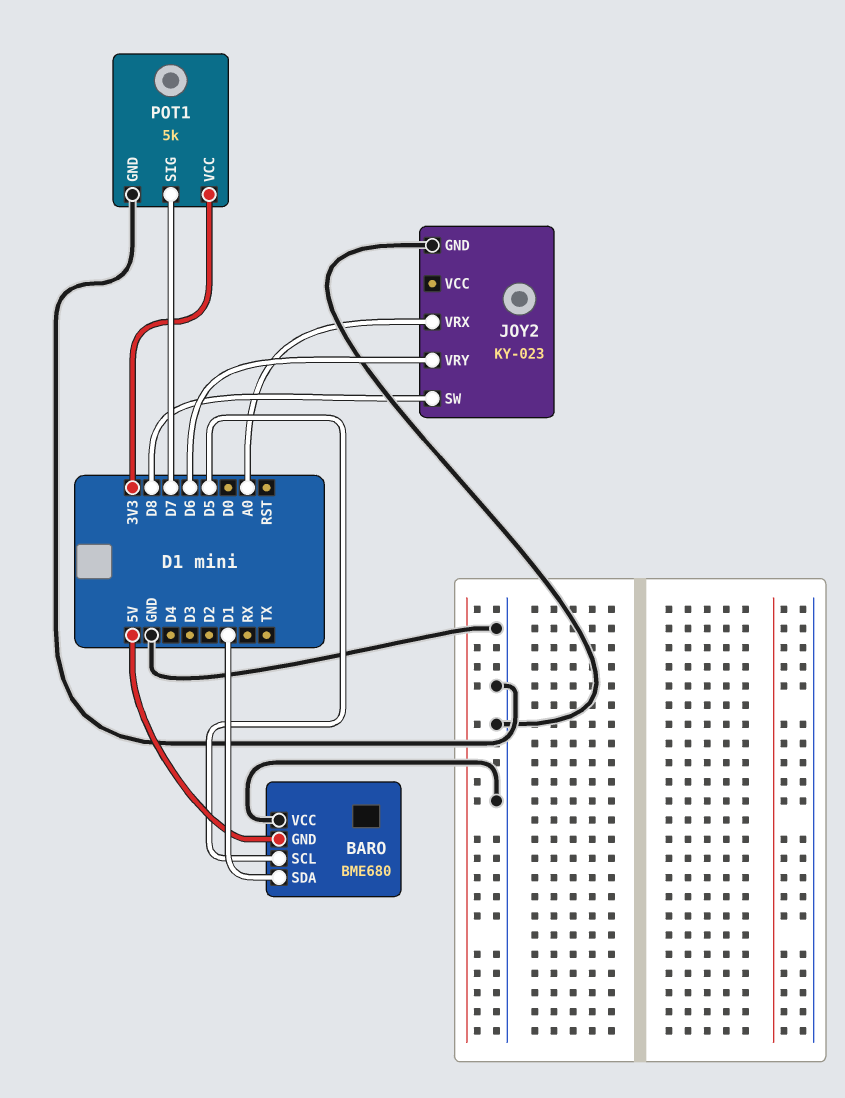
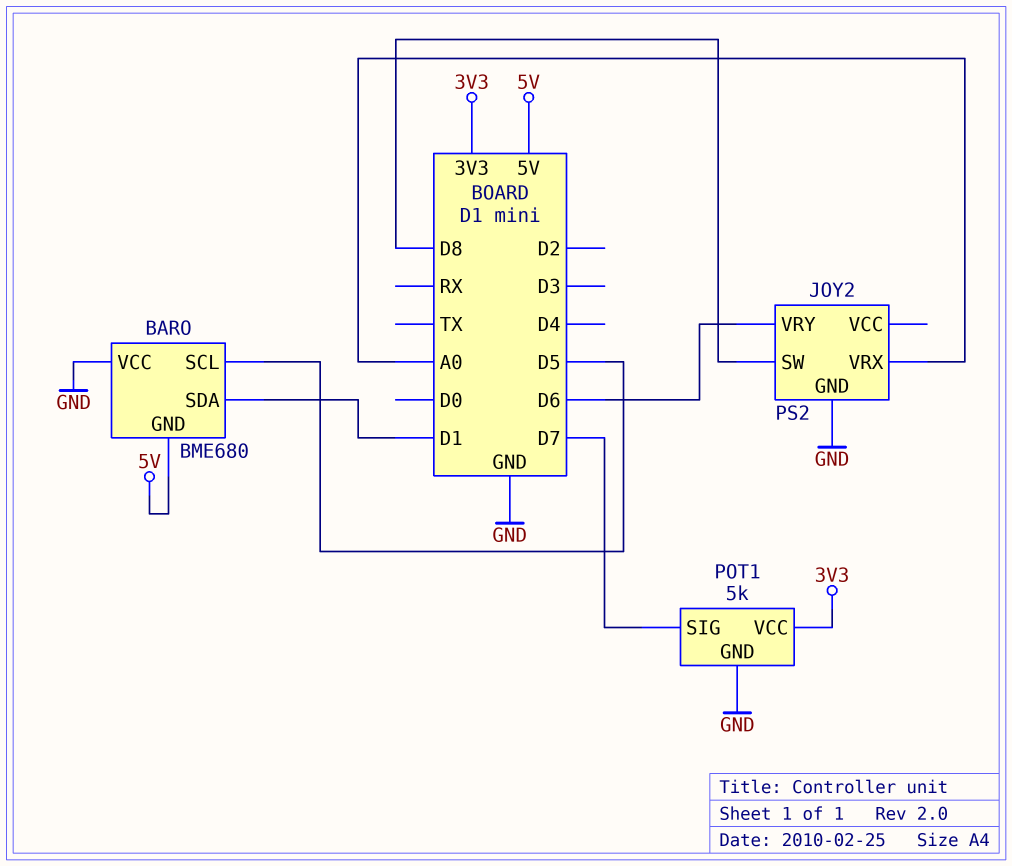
JOY2: KY-023 -> PS2

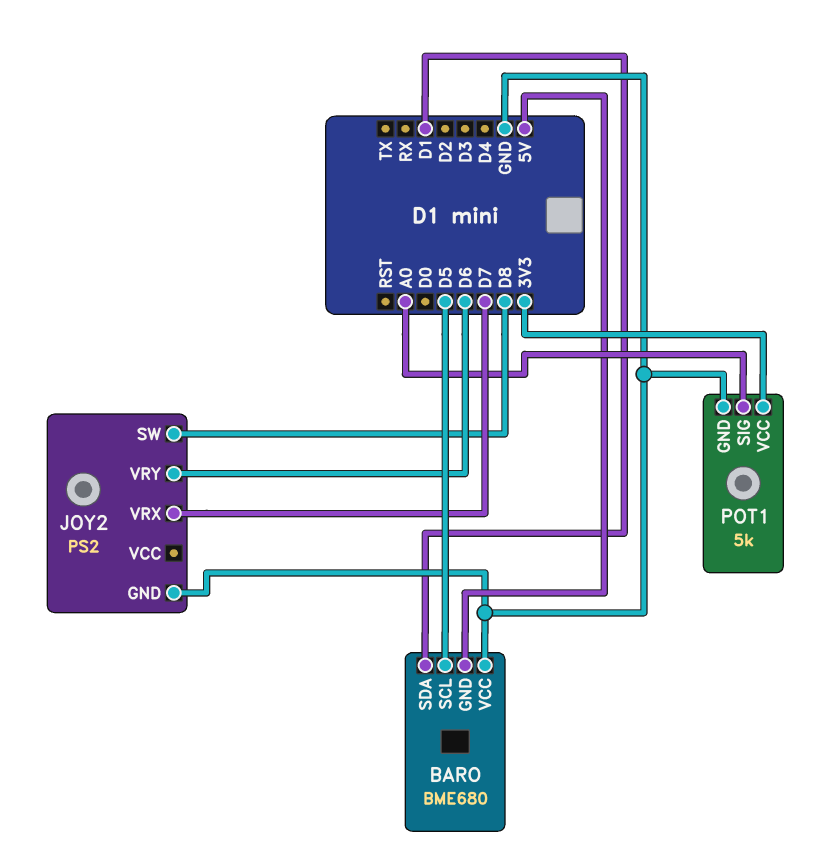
JOY2 pin VRX: A0 -> D7
POT1 pin SIG: D7 -> A0

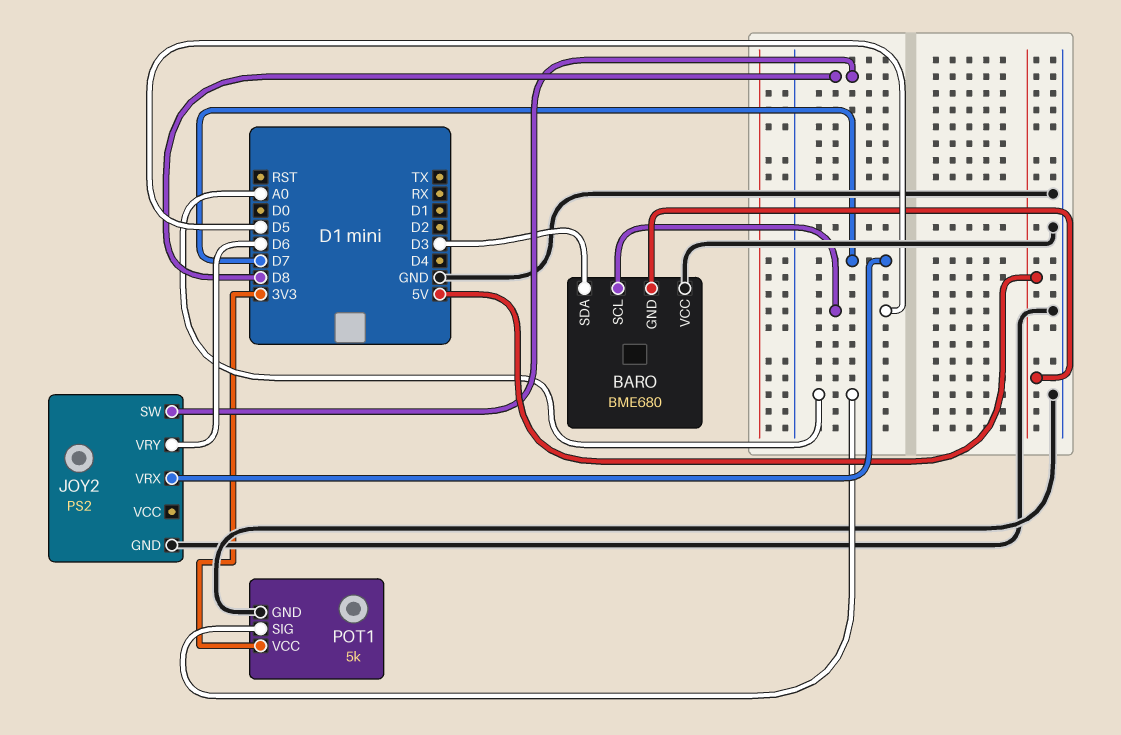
BARO pin SDA: D1 -> D3

